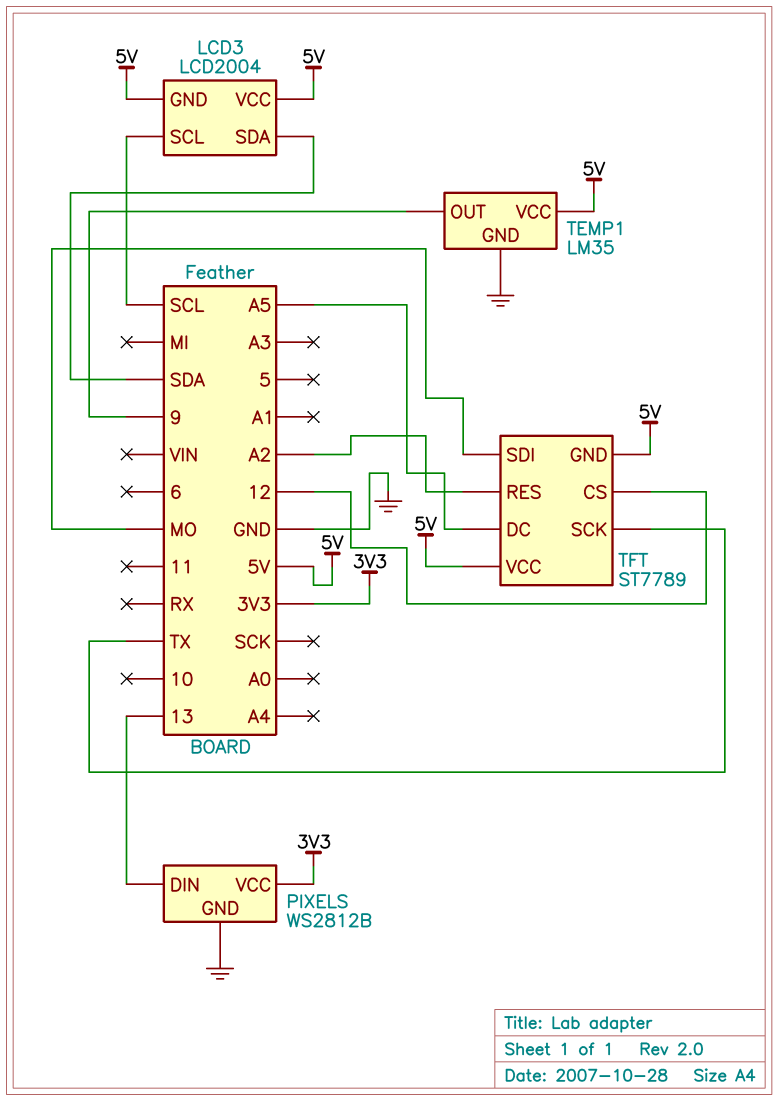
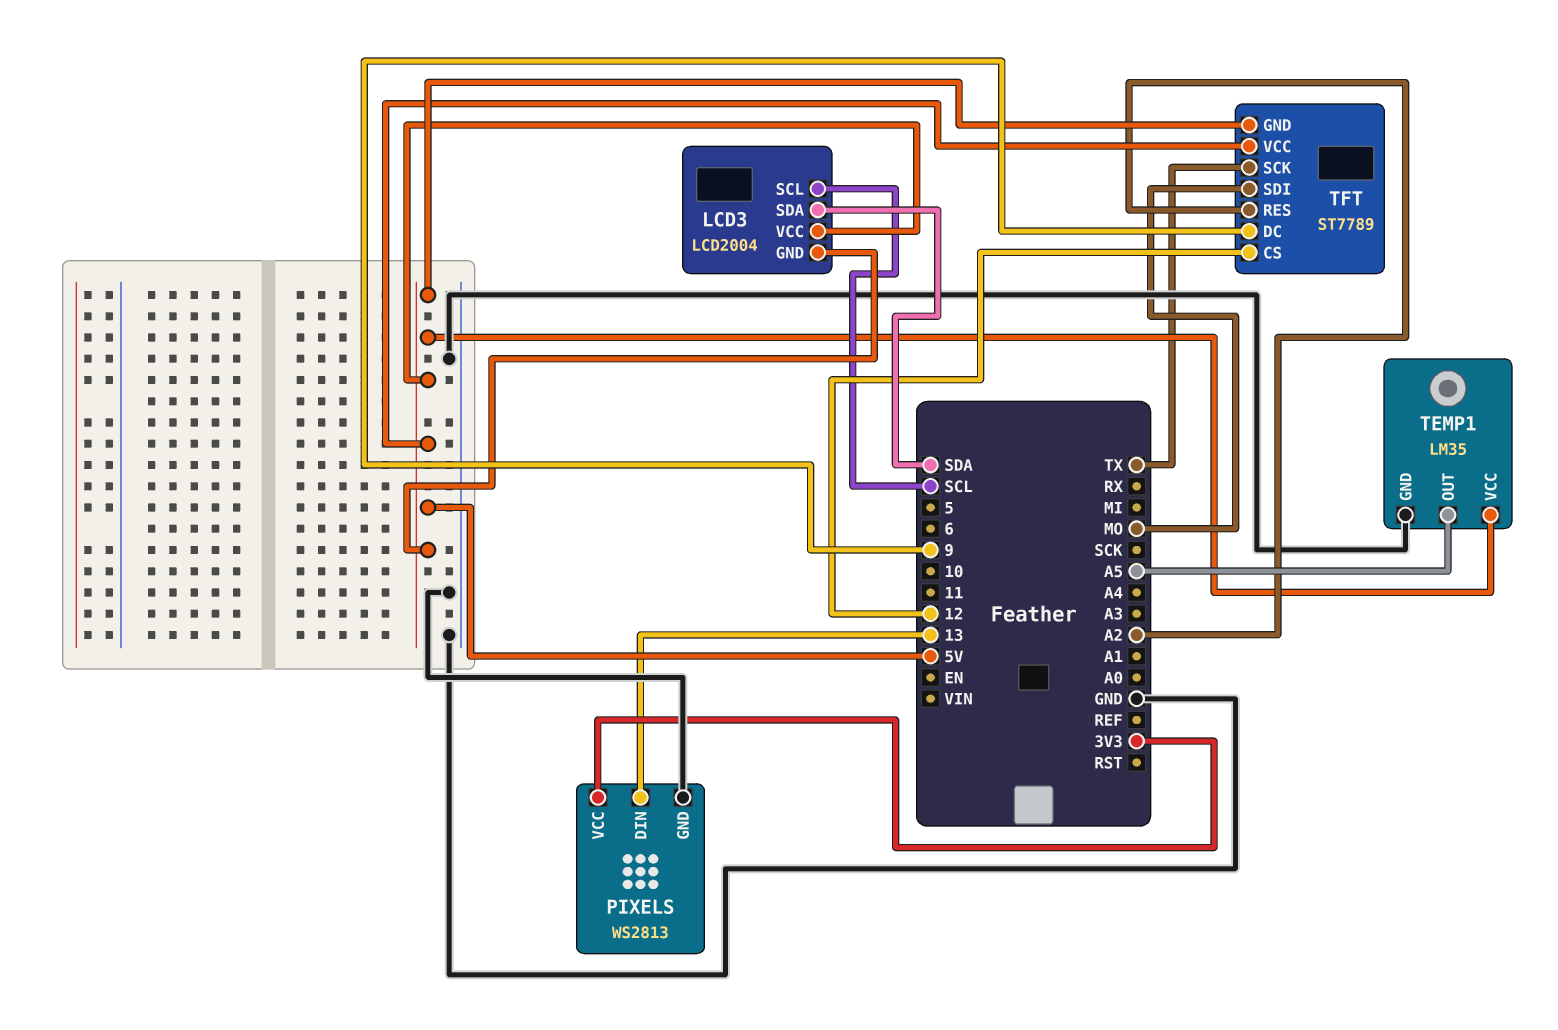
PIXELS: WS2812B -> WS2813
TEMP1 pin OUT: 9 -> A5
TFT pin DC: A5 -> 9

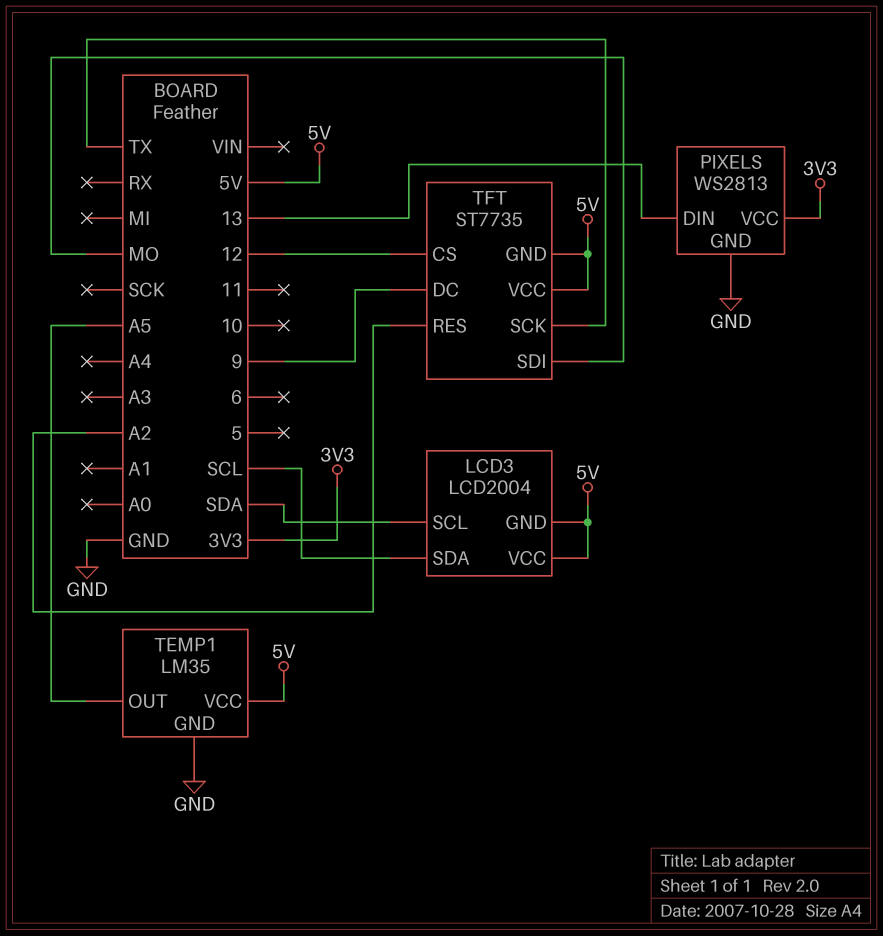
LCD3 pin SCL: SCL -> SDA
LCD3 pin SDA: SDA -> SCL
TFT: ST7789 -> ST7735

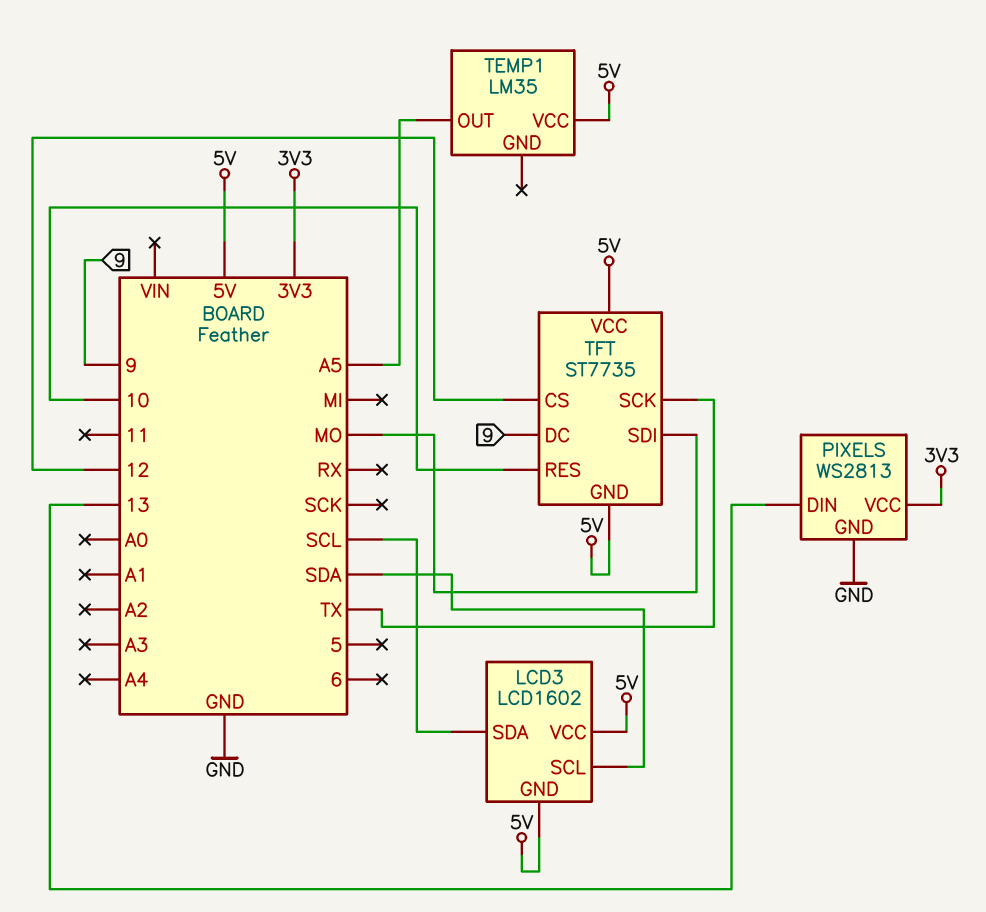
LCD3: LCD2004 -> LCD1602
TEMP1 pin GND: GND -> none
TFT pin RES: A2 -> 10

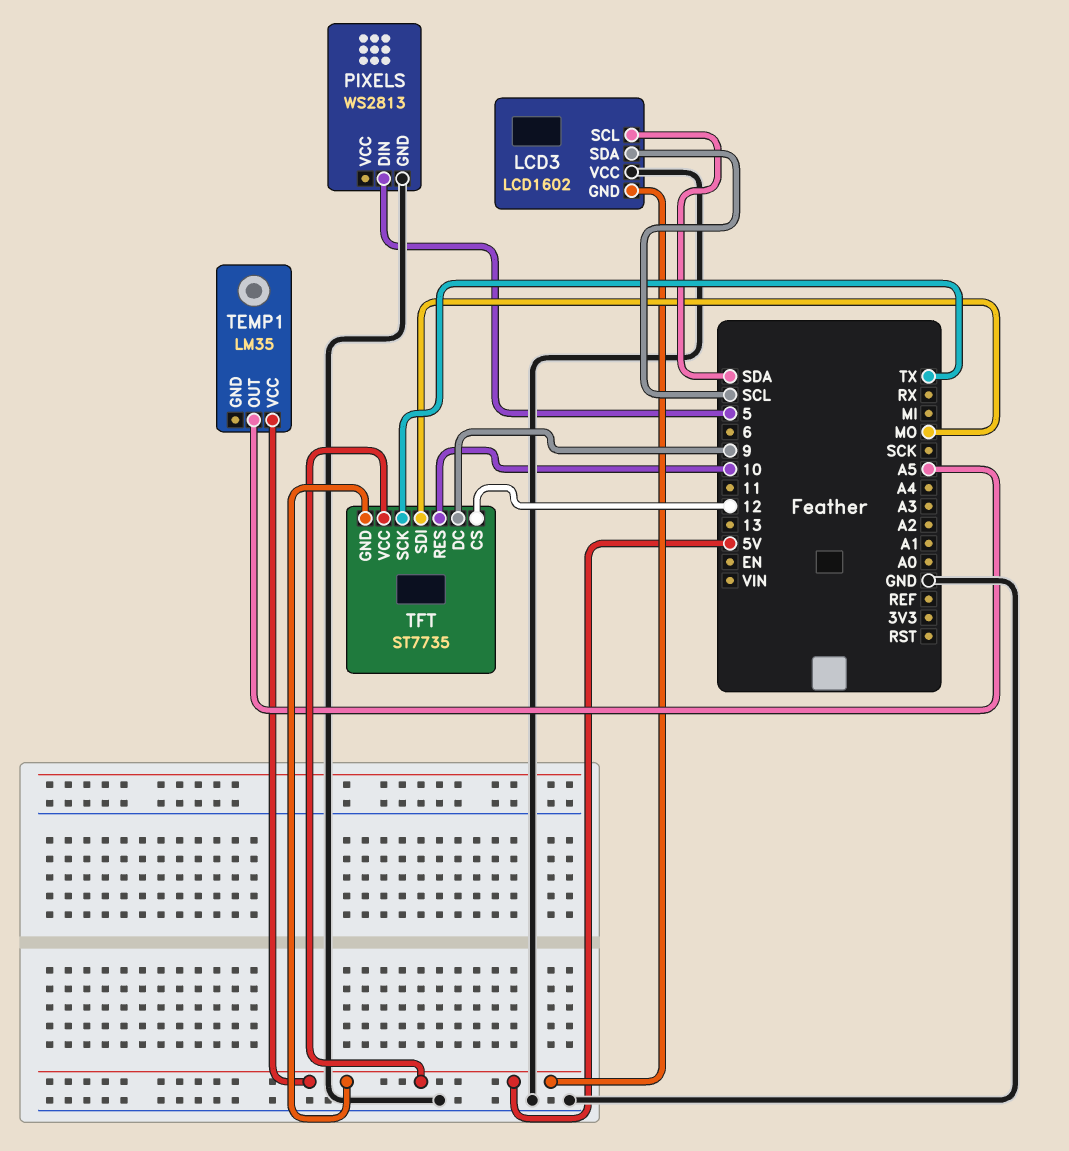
LCD3 pin VCC: 5V -> GND
PIXELS pin DIN: 13 -> 5
PIXELS pin VCC: 3V3 -> none

